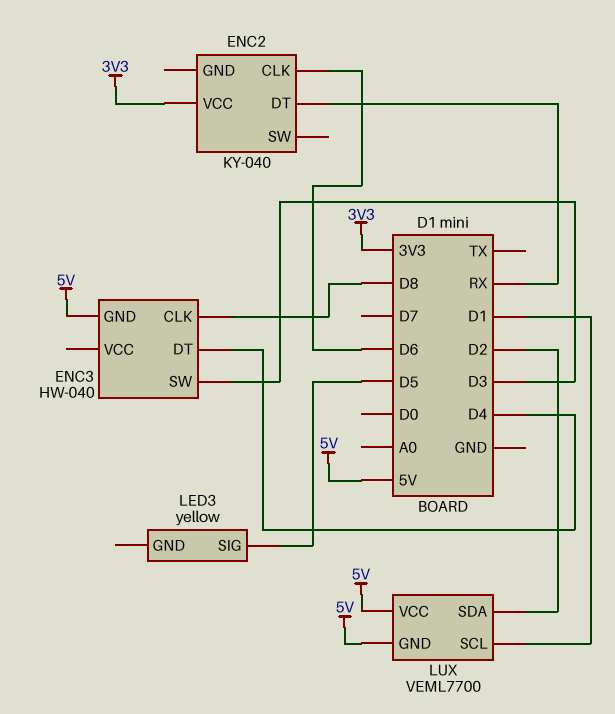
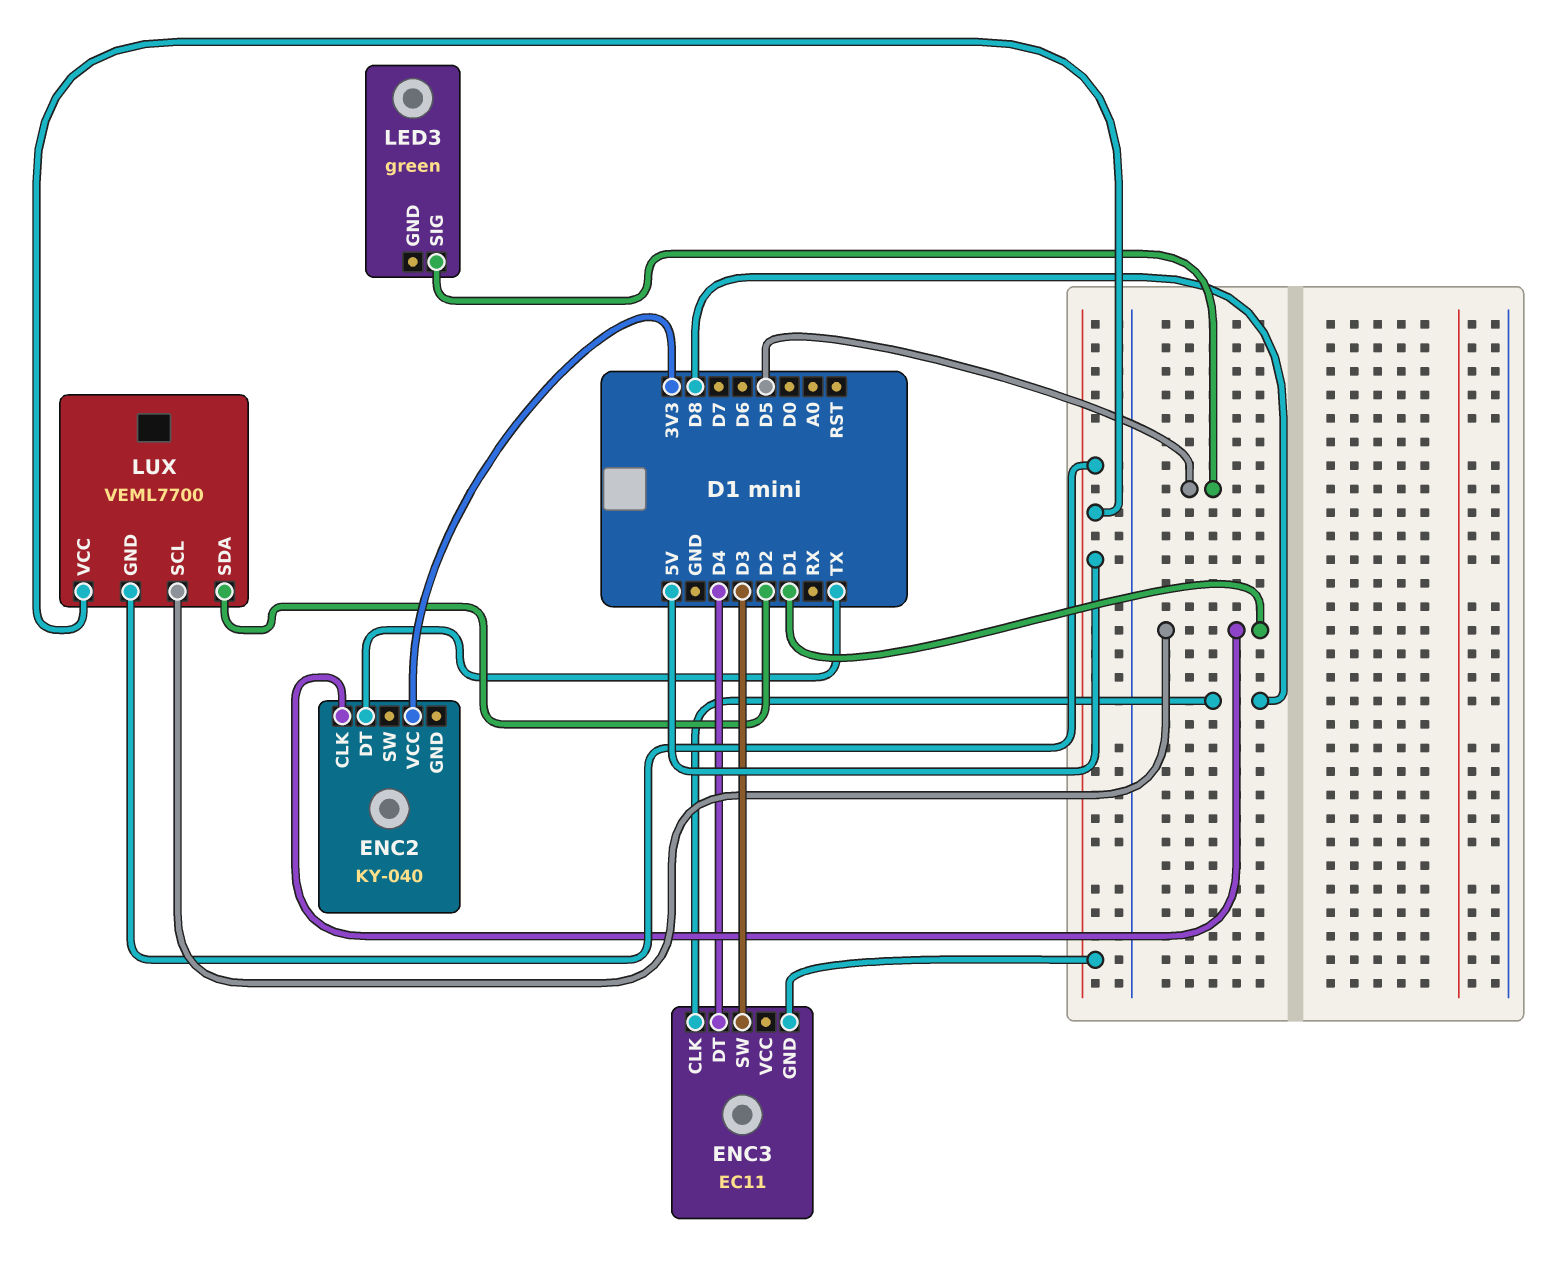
ENC2 pin CLK: D6 -> D1
ENC2 pin DT: RX -> TX
ENC3: HW-040 -> EC11
LED3: yellow -> green

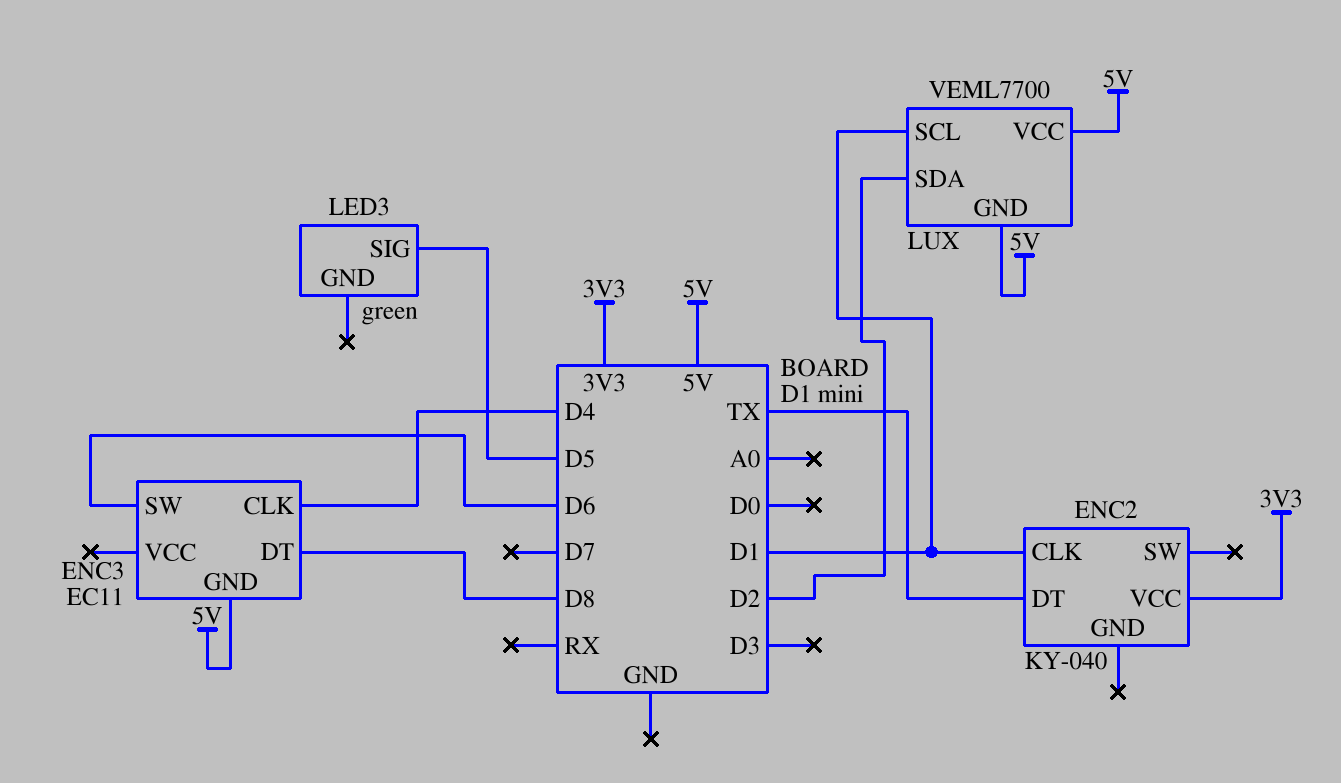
ENC3 pin CLK: D8 -> D4
ENC3 pin DT: D4 -> D8
ENC3 pin SW: D3 -> D6

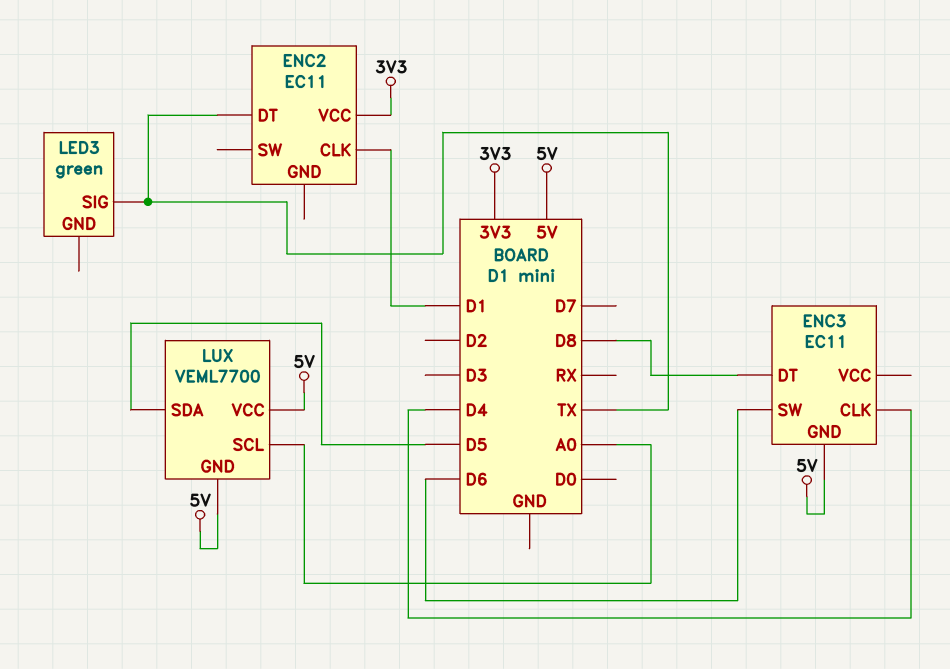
ENC2: KY-040 -> EC11
LED3 pin SIG: D5 -> TX
LUX pin SCL: D1 -> A0
LUX pin SDA: D2 -> D5

